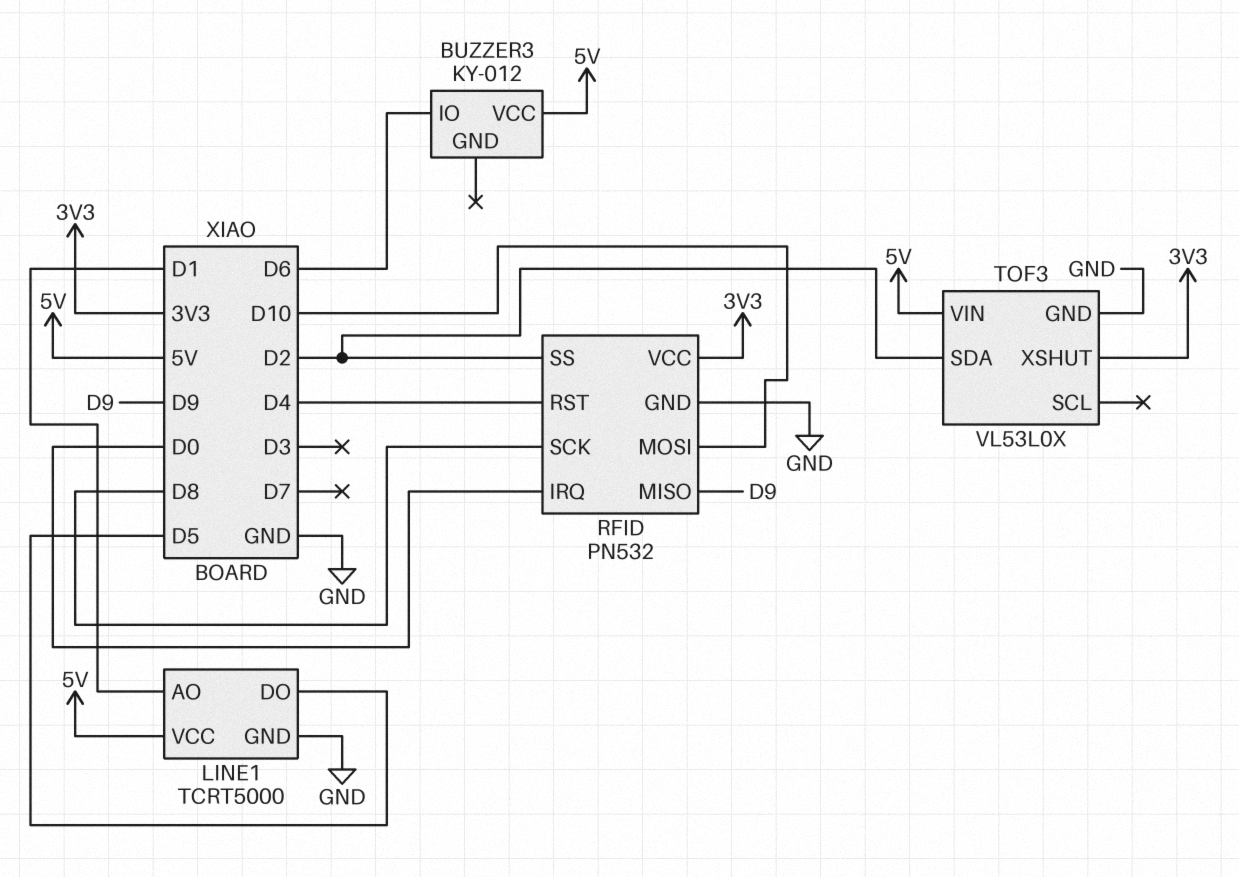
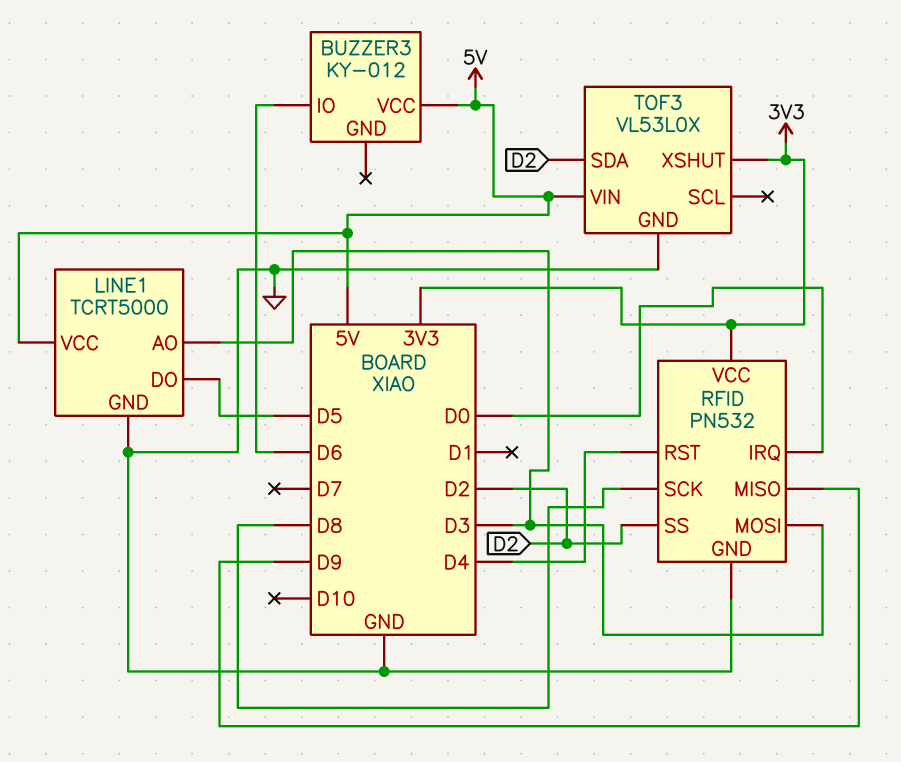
LINE1 pin AO: D1 -> D3
RFID pin MOSI: D10 -> D3

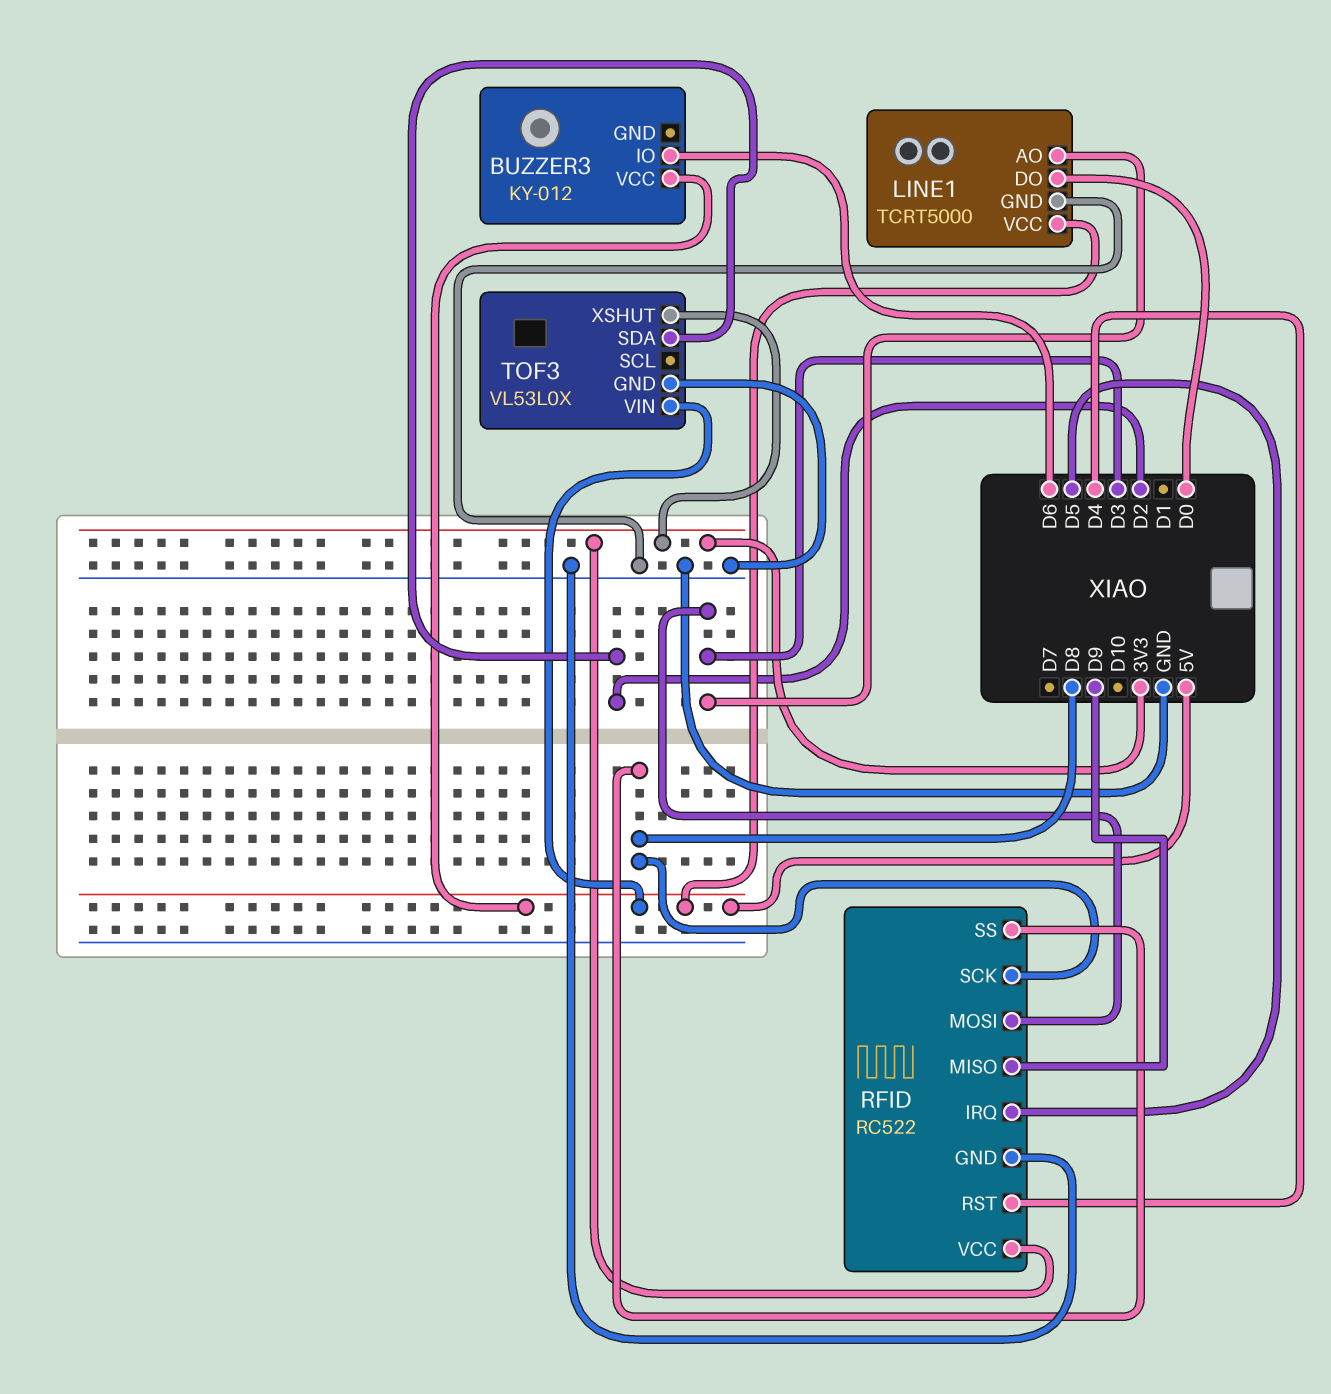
LINE1 pin DO: D5 -> D0
RFID: PN532 -> RC522
RFID pin IRQ: D0 -> D5
RFID pin SS: D2 -> D8

